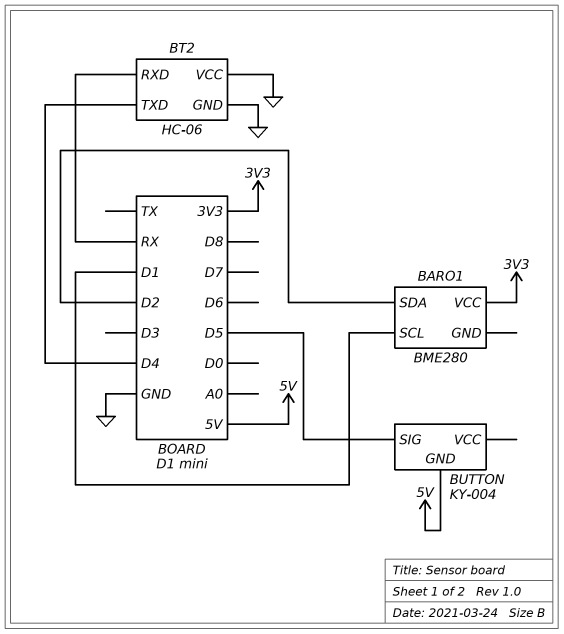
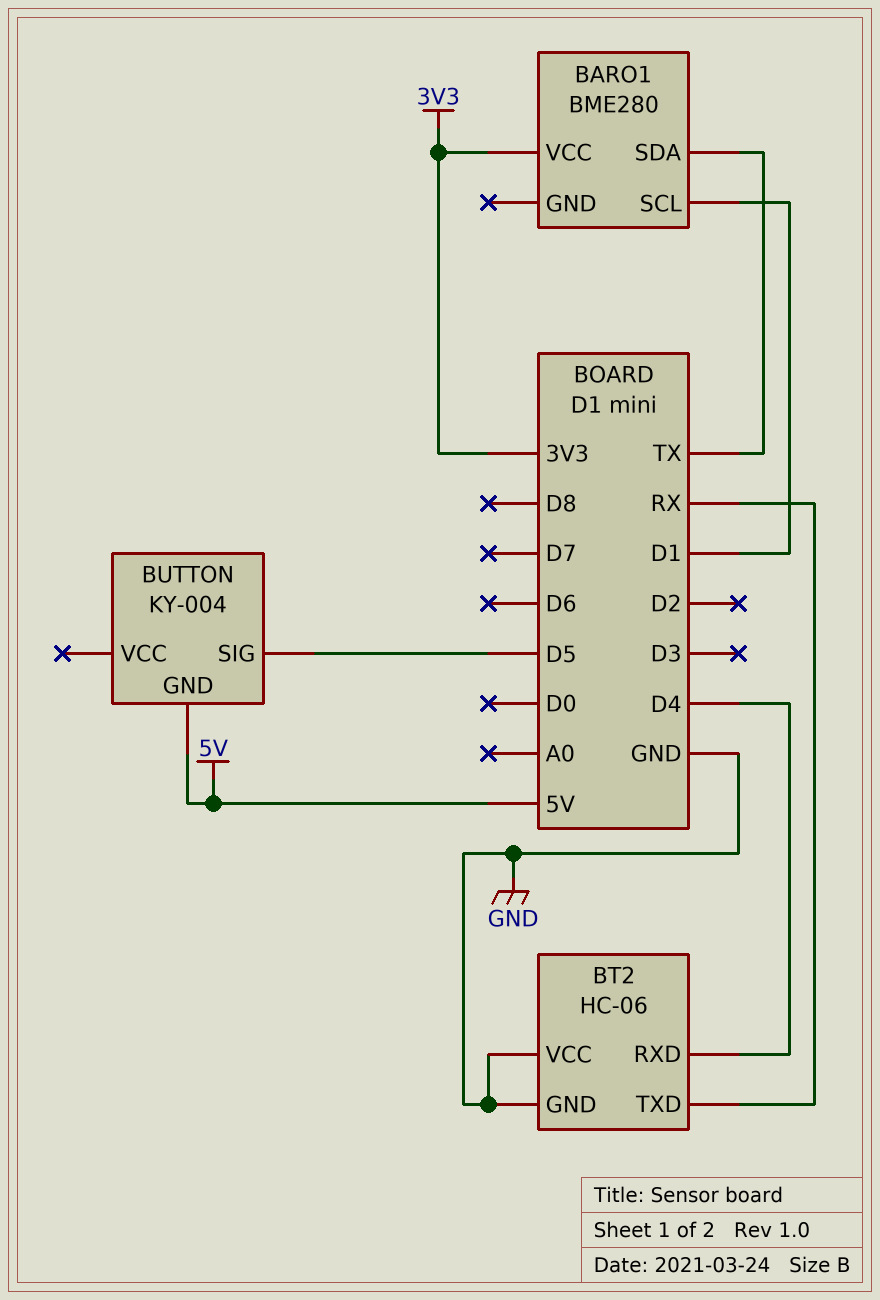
BARO1 pin SDA: D2 -> TX
BT2 pin RXD: RX -> D4
BT2 pin TXD: D4 -> RX

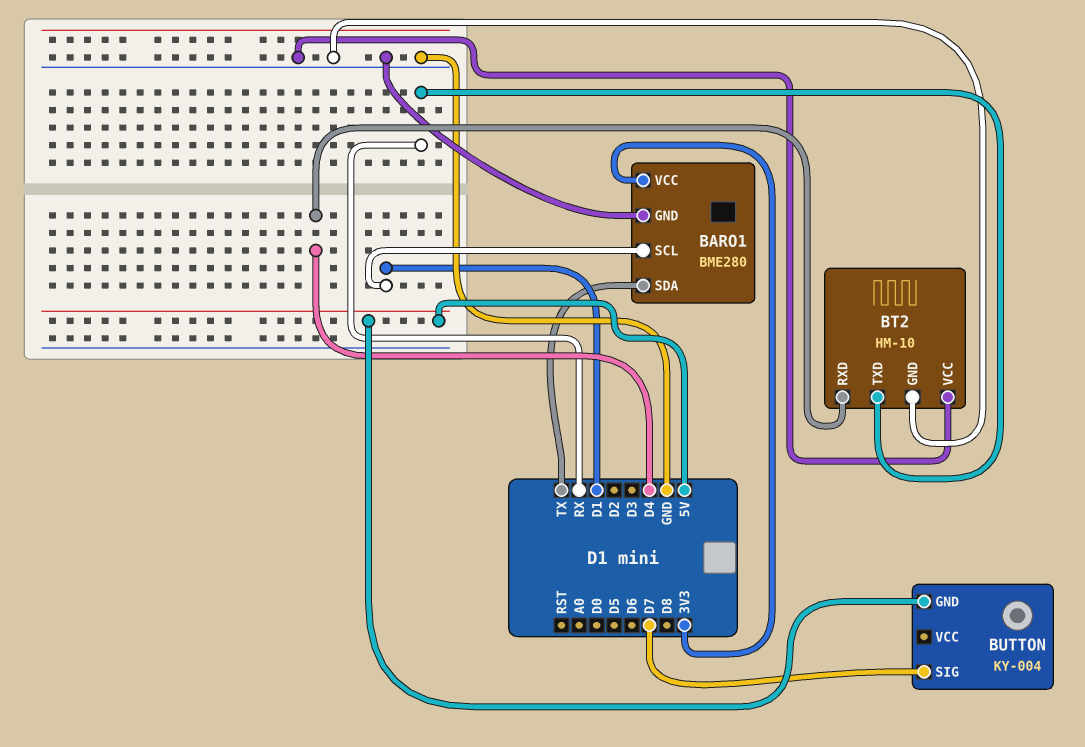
BARO1 pin GND: none -> GND
BT2: HC-06 -> HM-10
BUTTON pin SIG: D5 -> D7

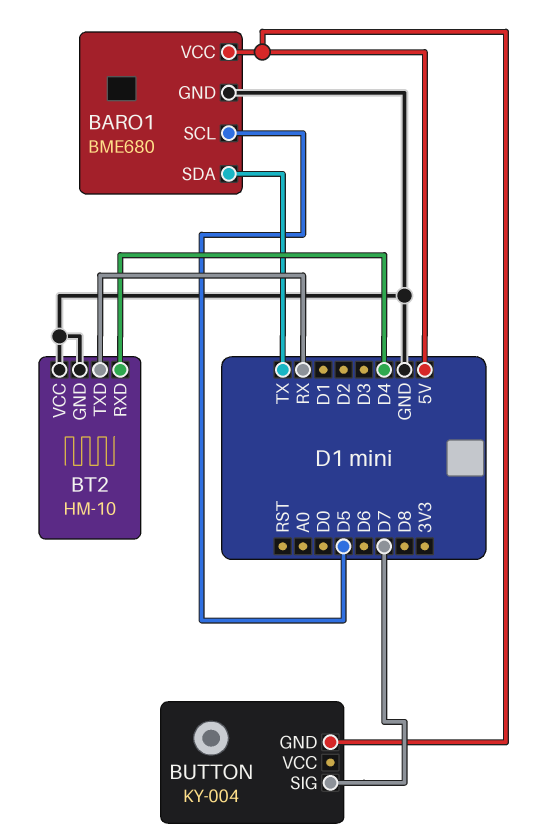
BARO1: BME280 -> BME680
BARO1 pin SCL: D1 -> D5
BARO1 pin VCC: 3V3 -> 5V

